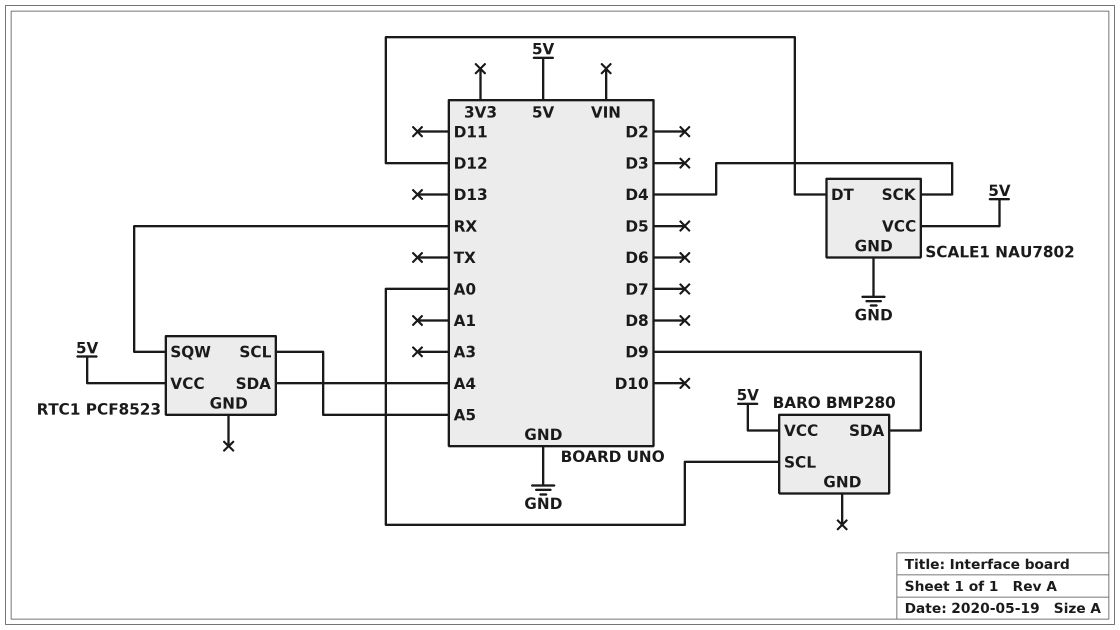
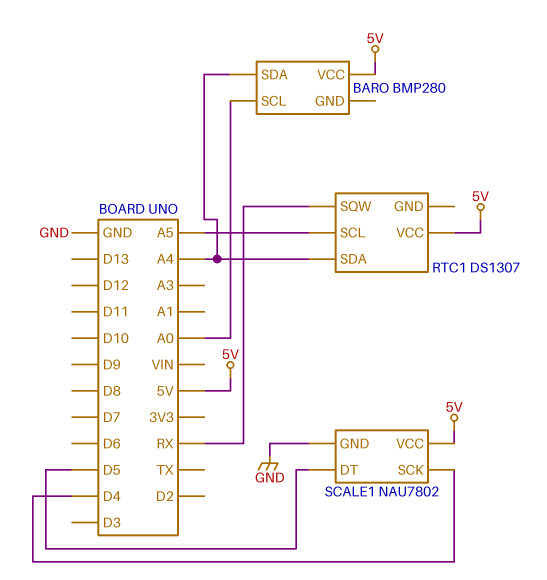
BARO pin SDA: D9 -> A4
RTC1: PCF8523 -> DS1307
SCALE1 pin DT: D12 -> D5

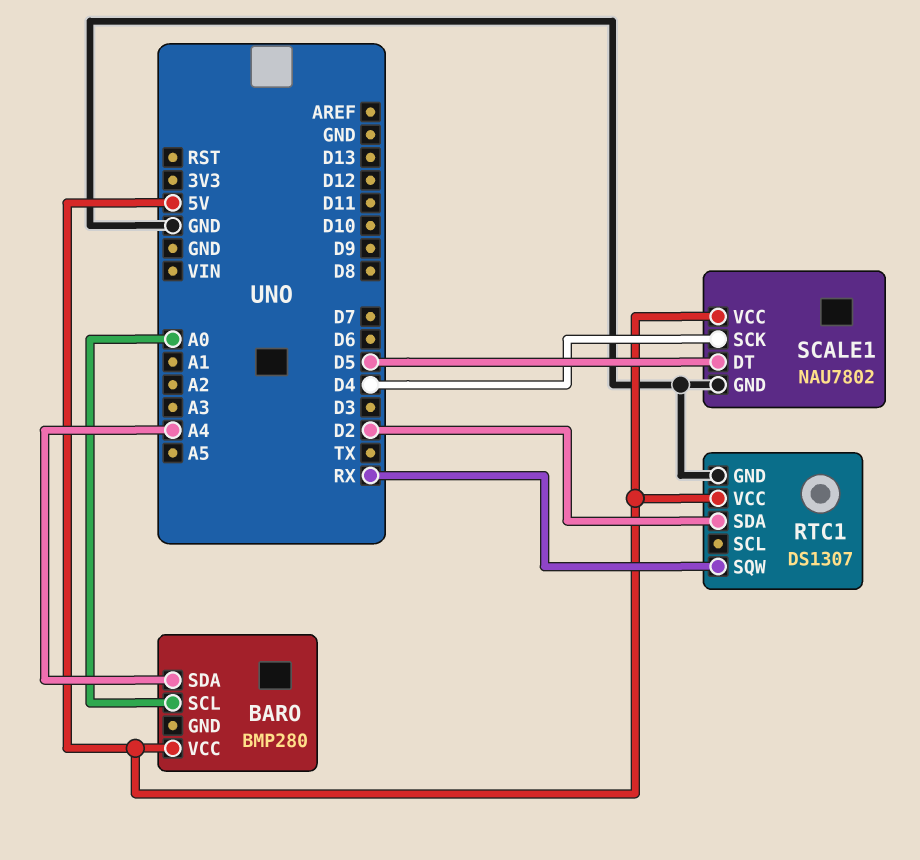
RTC1 pin GND: none -> GND
RTC1 pin SCL: A5 -> none
RTC1 pin SDA: A4 -> D2

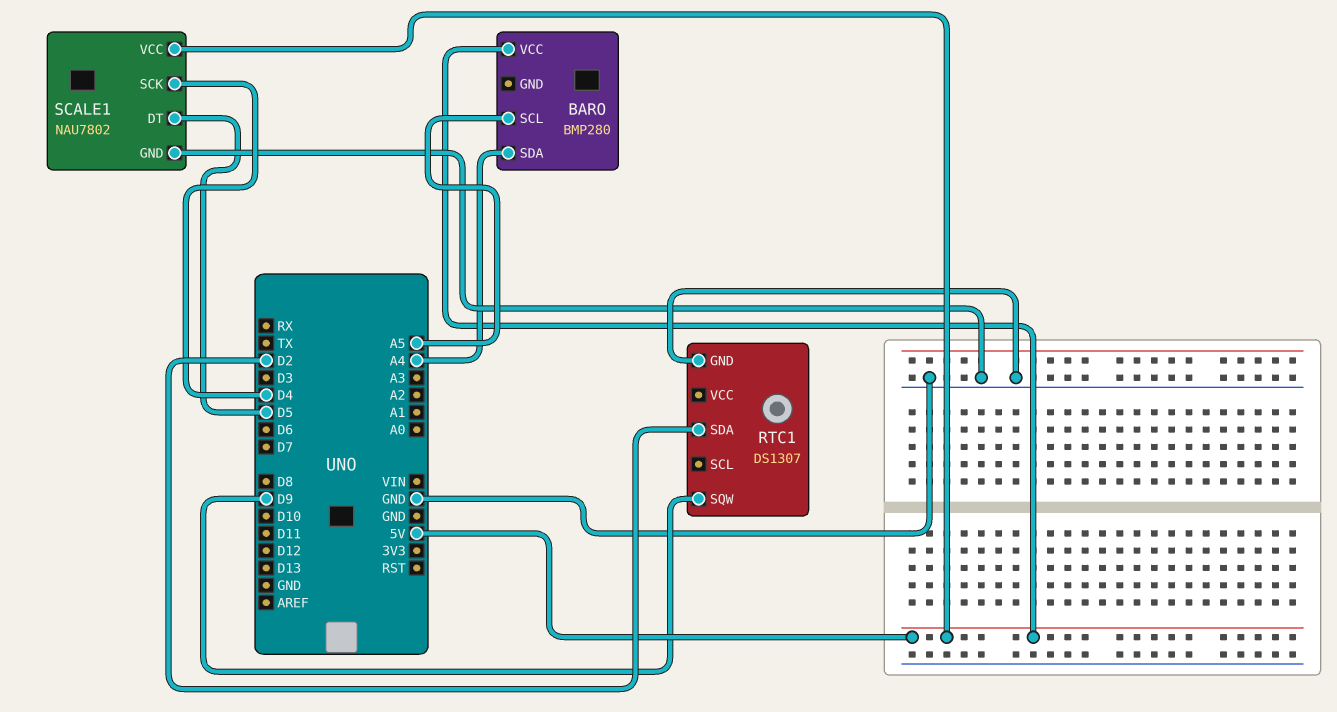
BARO pin SCL: A0 -> A5
RTC1 pin SQW: RX -> D9
RTC1 pin VCC: 5V -> none

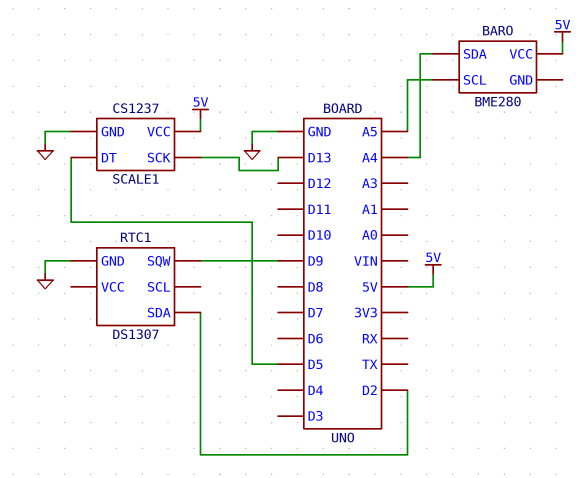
BARO: BMP280 -> BME280
SCALE1: NAU7802 -> CS1237
SCALE1 pin SCK: D4 -> D13

